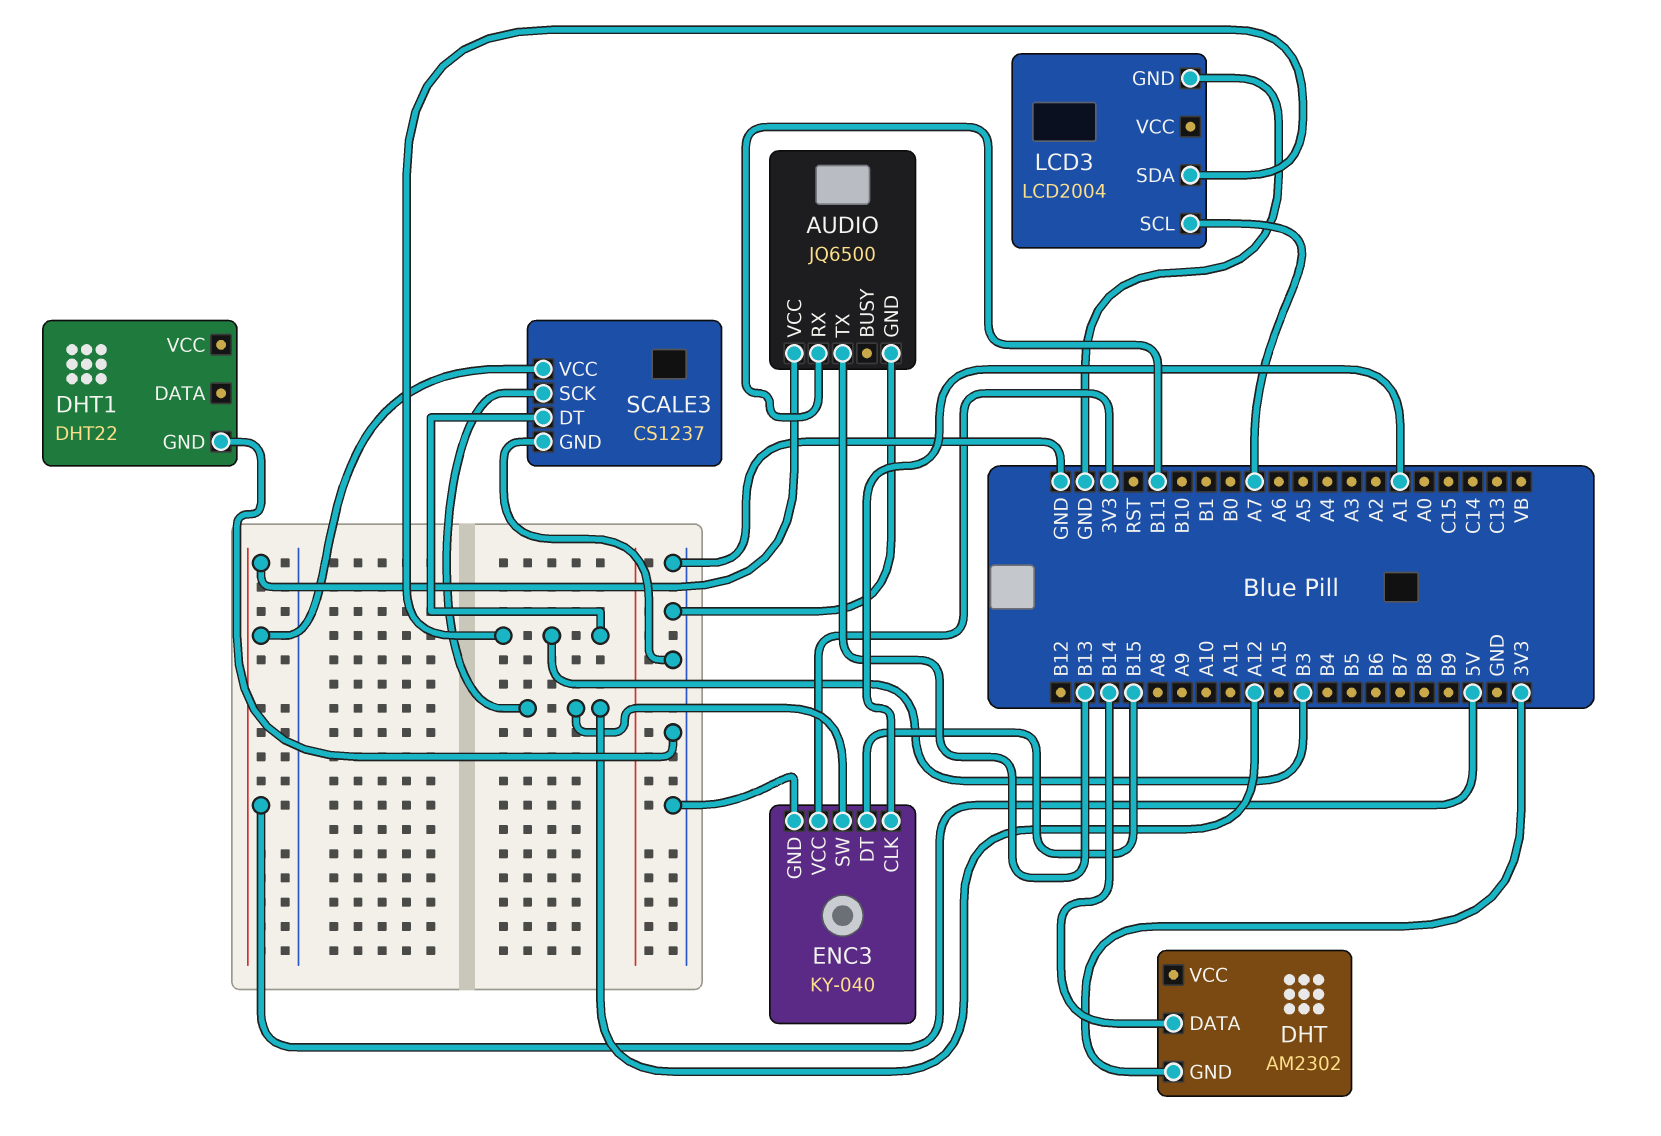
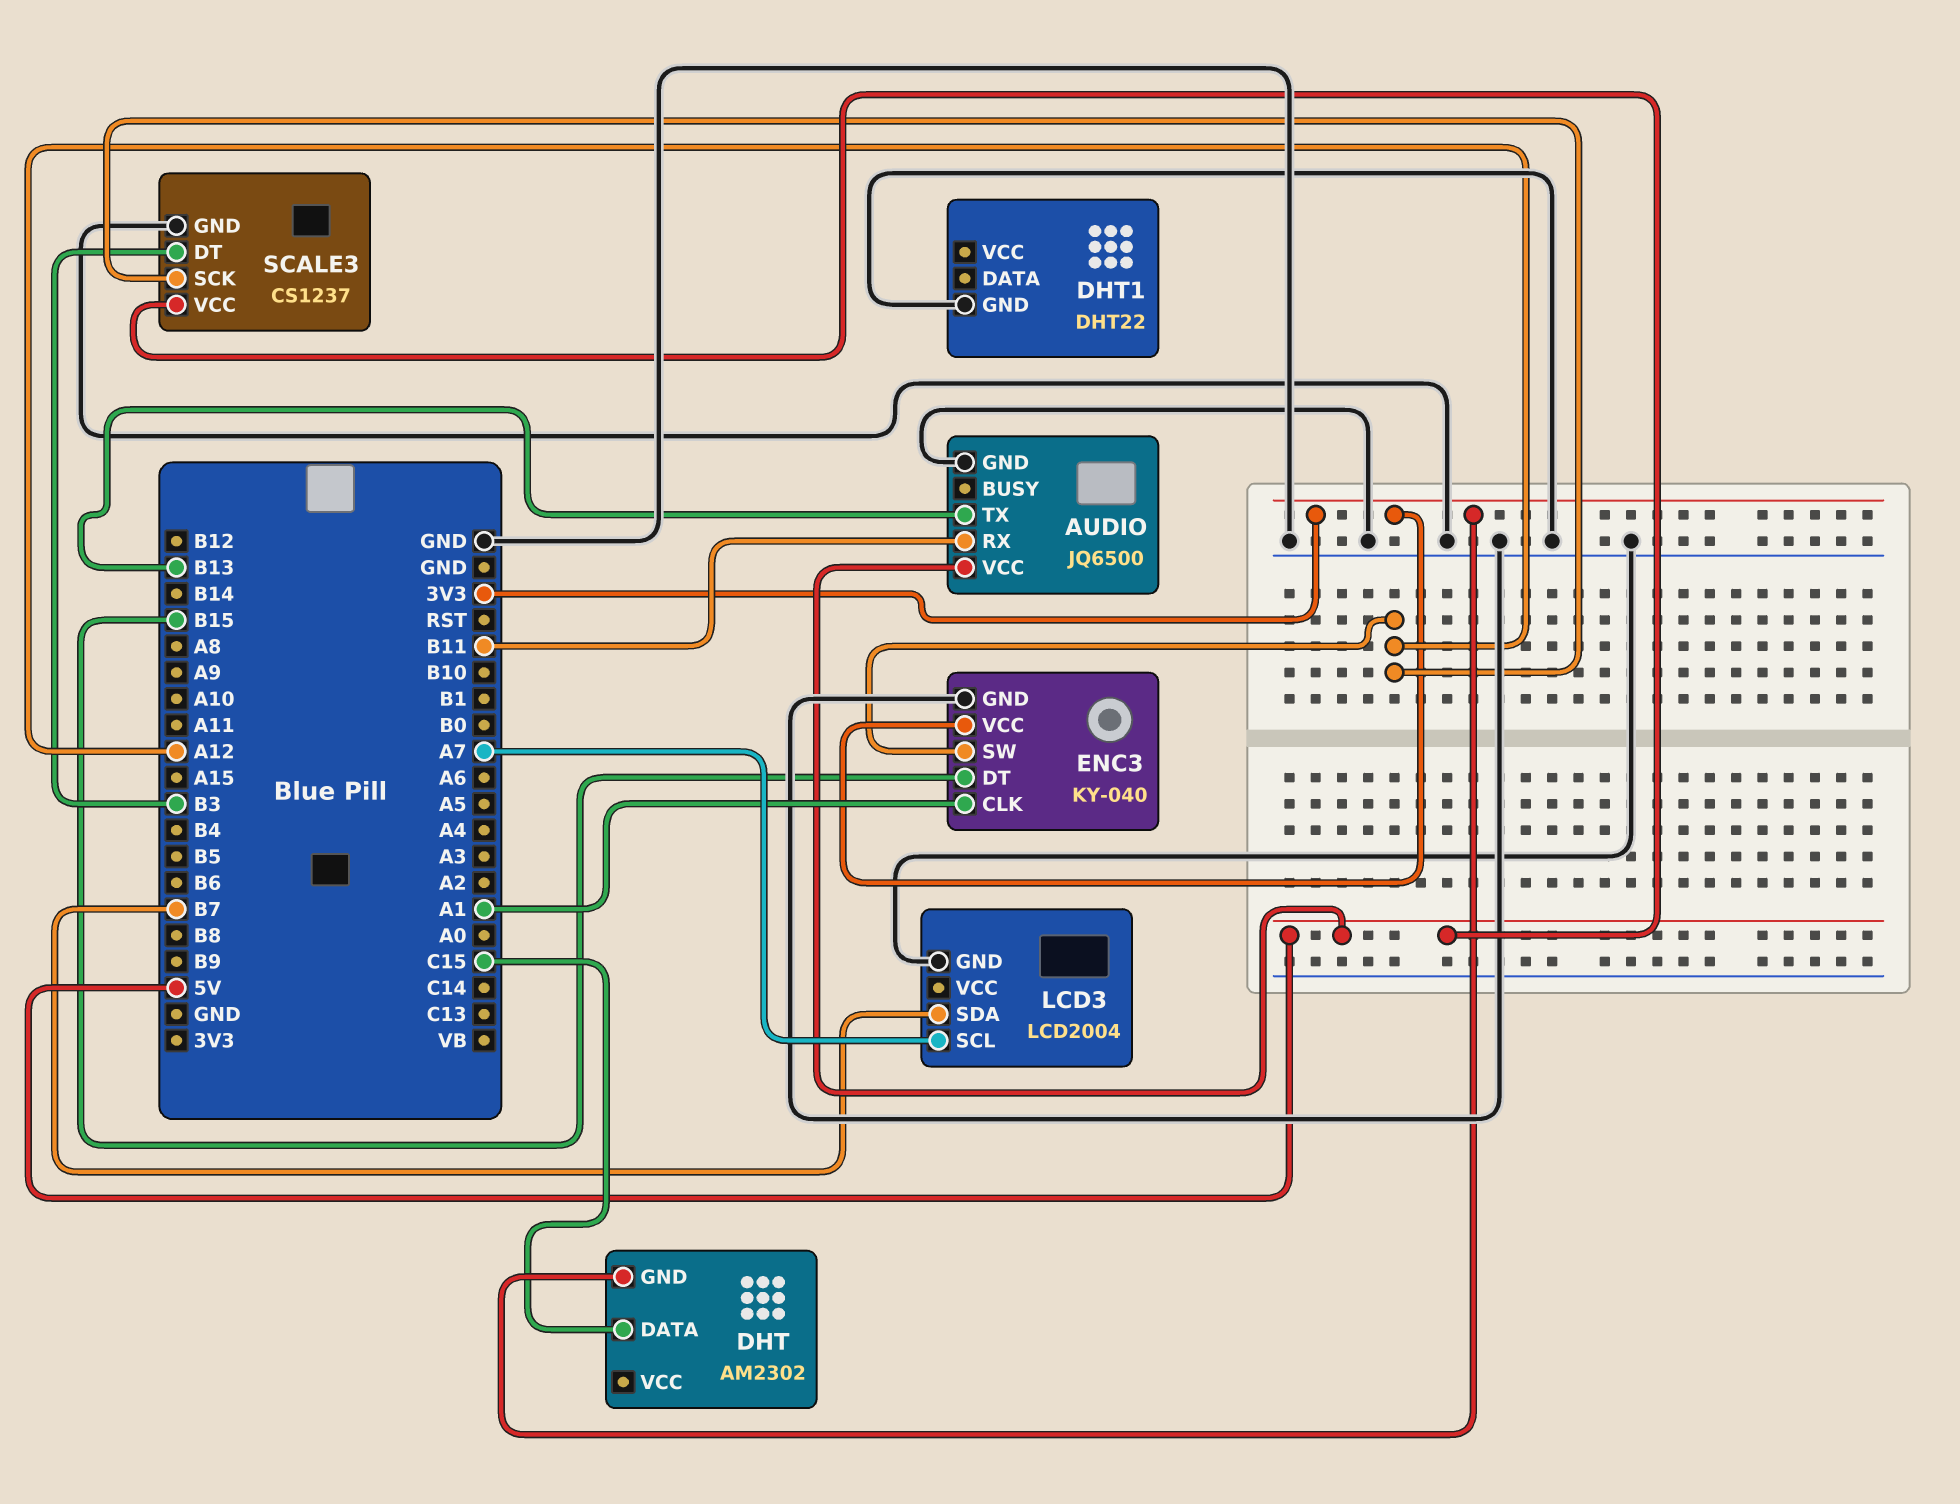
DHT pin DATA: B14 -> C15
LCD3 pin SDA: B3 -> B7

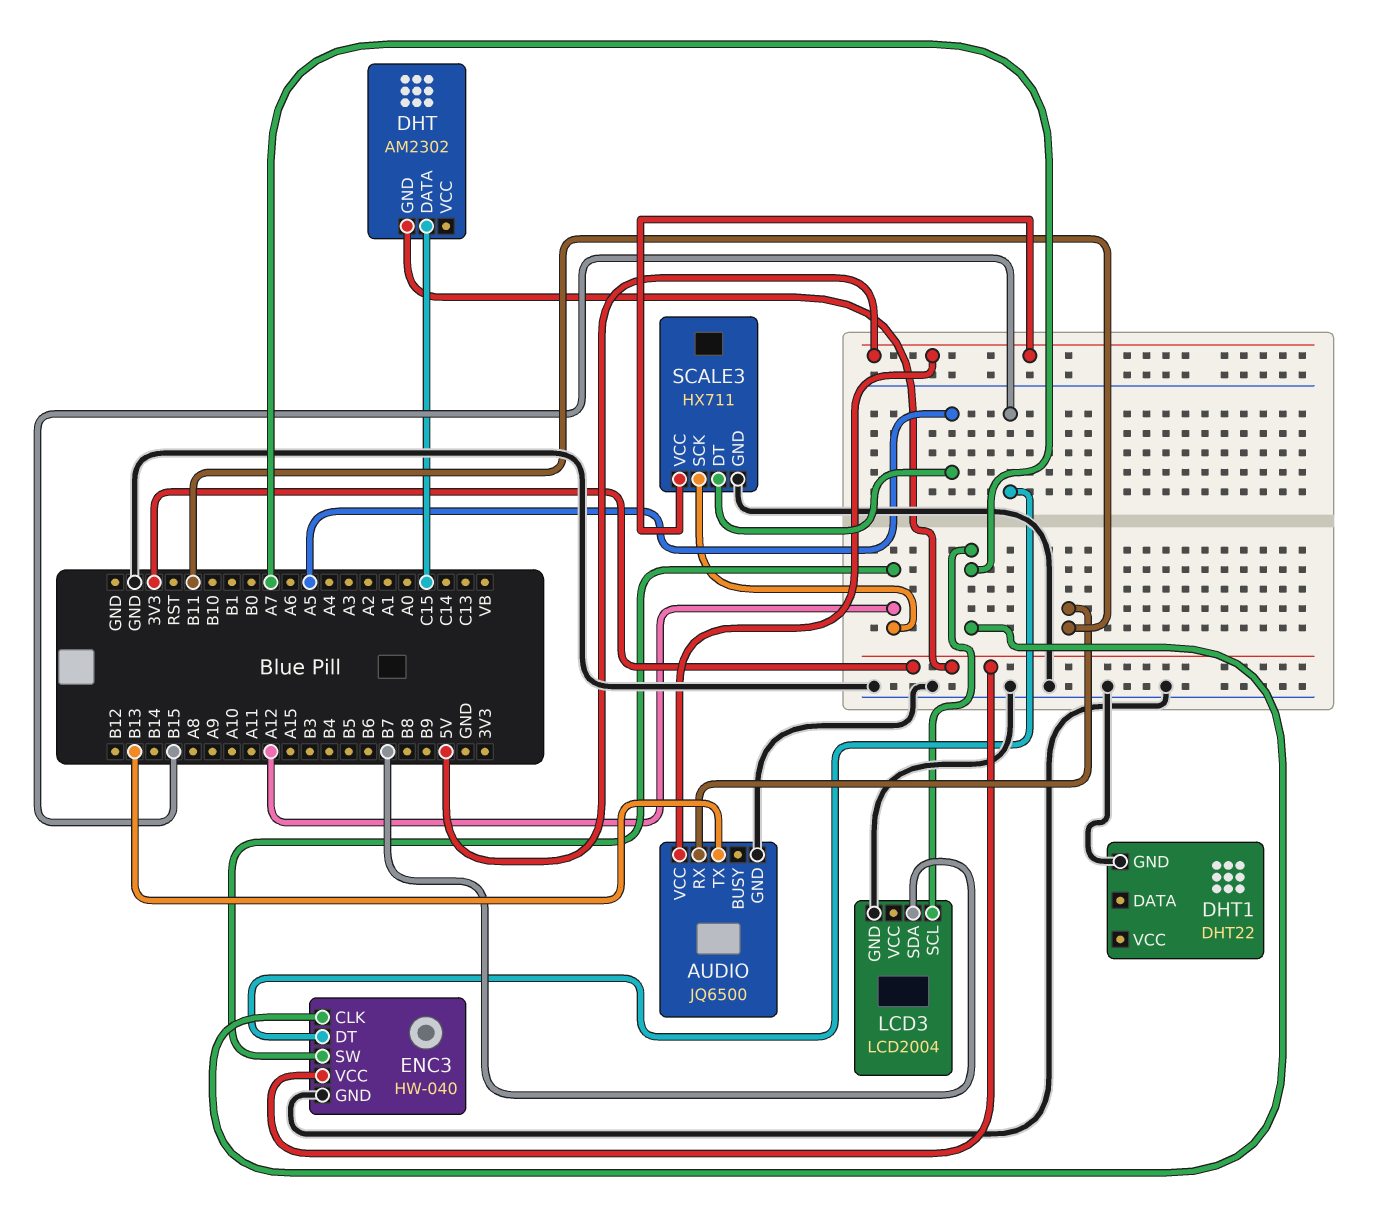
ENC3: KY-040 -> HW-040
ENC3 pin CLK: A1 -> A7
SCALE3: CS1237 -> HX711
SCALE3 pin DT: B3 -> A5

